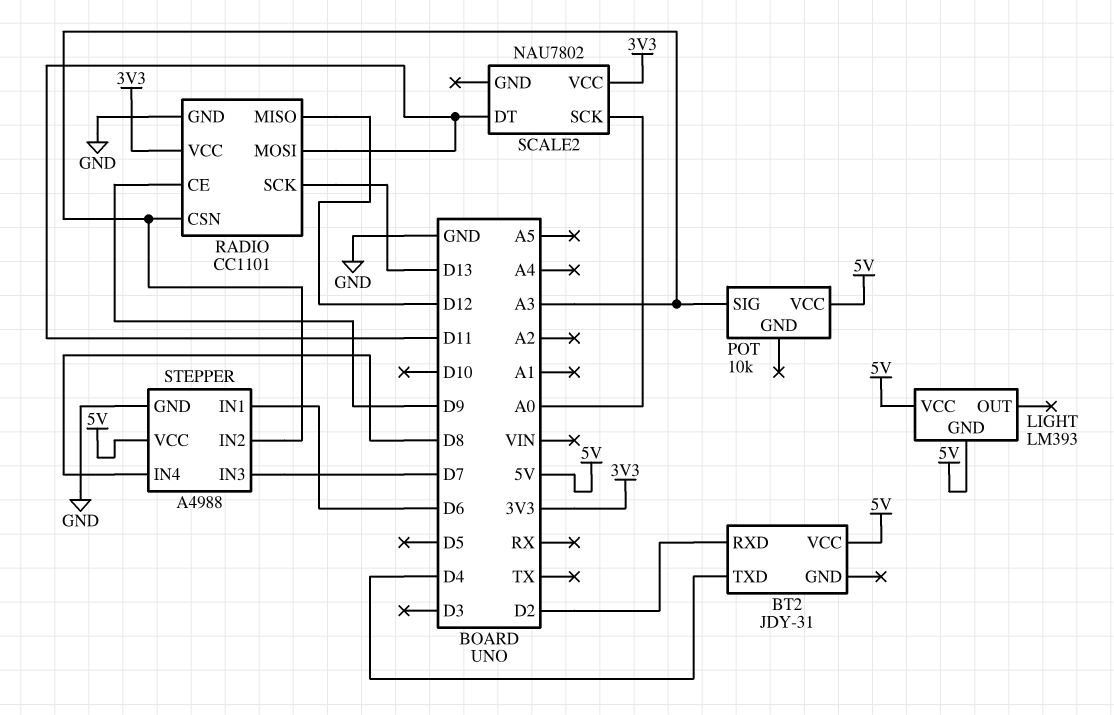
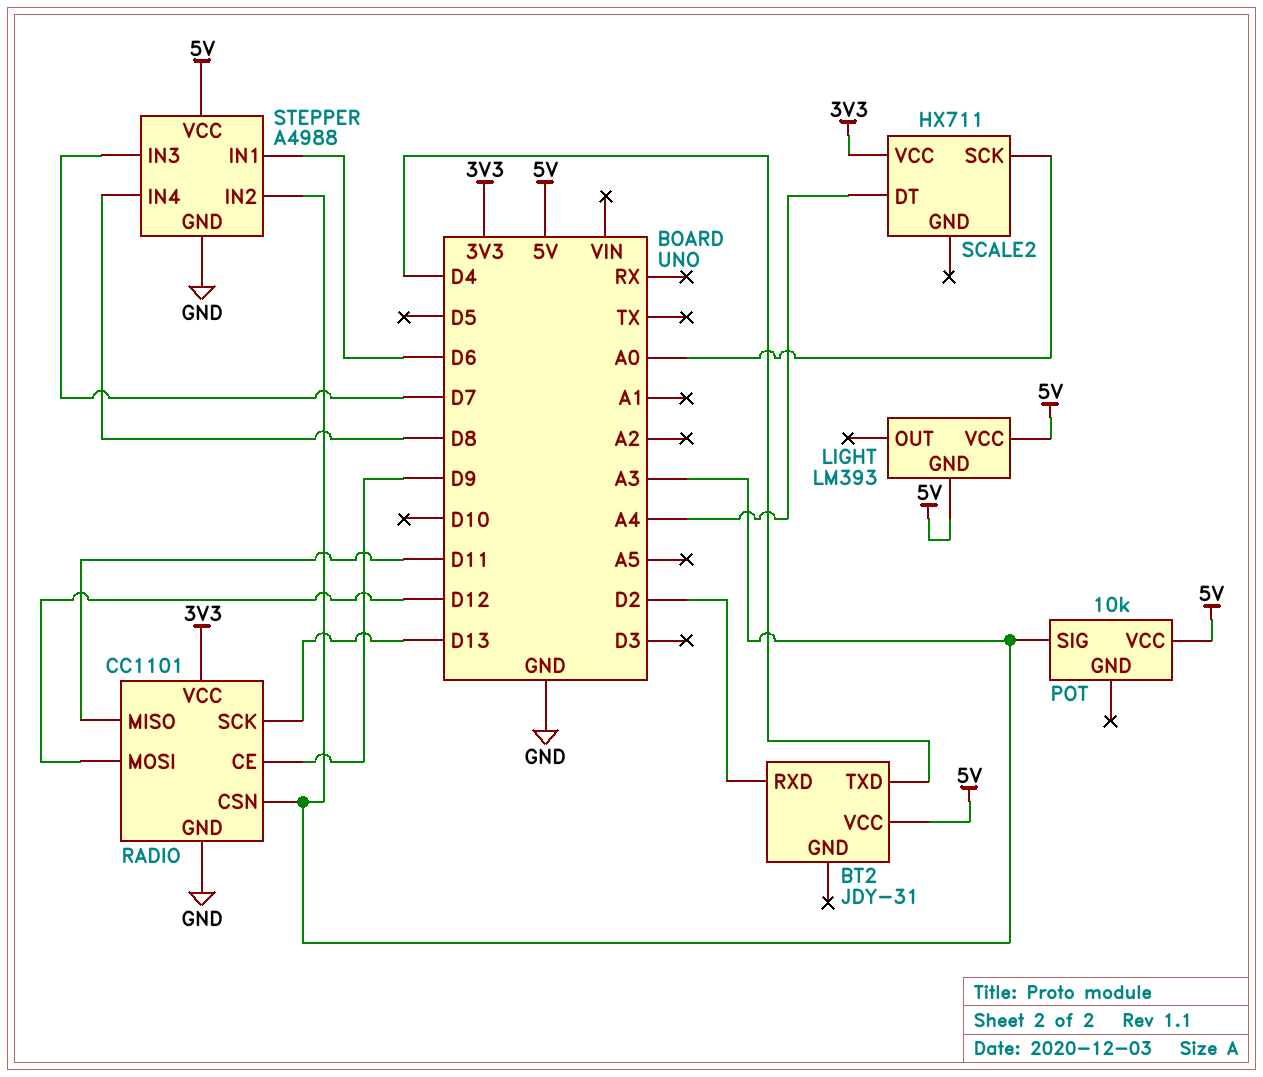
RADIO pin MISO: D12 -> D11
RADIO pin MOSI: D11 -> D12
SCALE2: NAU7802 -> HX711
SCALE2 pin DT: D11 -> A4

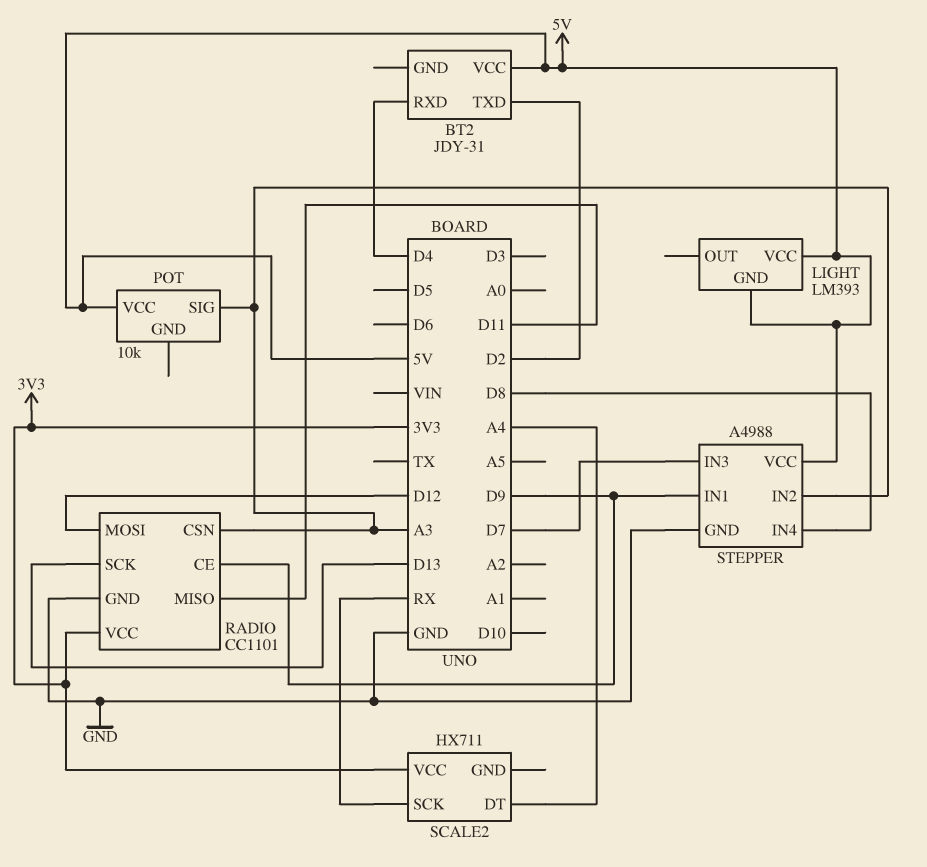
BT2 pin RXD: D2 -> D4
BT2 pin TXD: D4 -> D2
SCALE2 pin SCK: A0 -> RX
STEPPER pin IN1: D6 -> D9

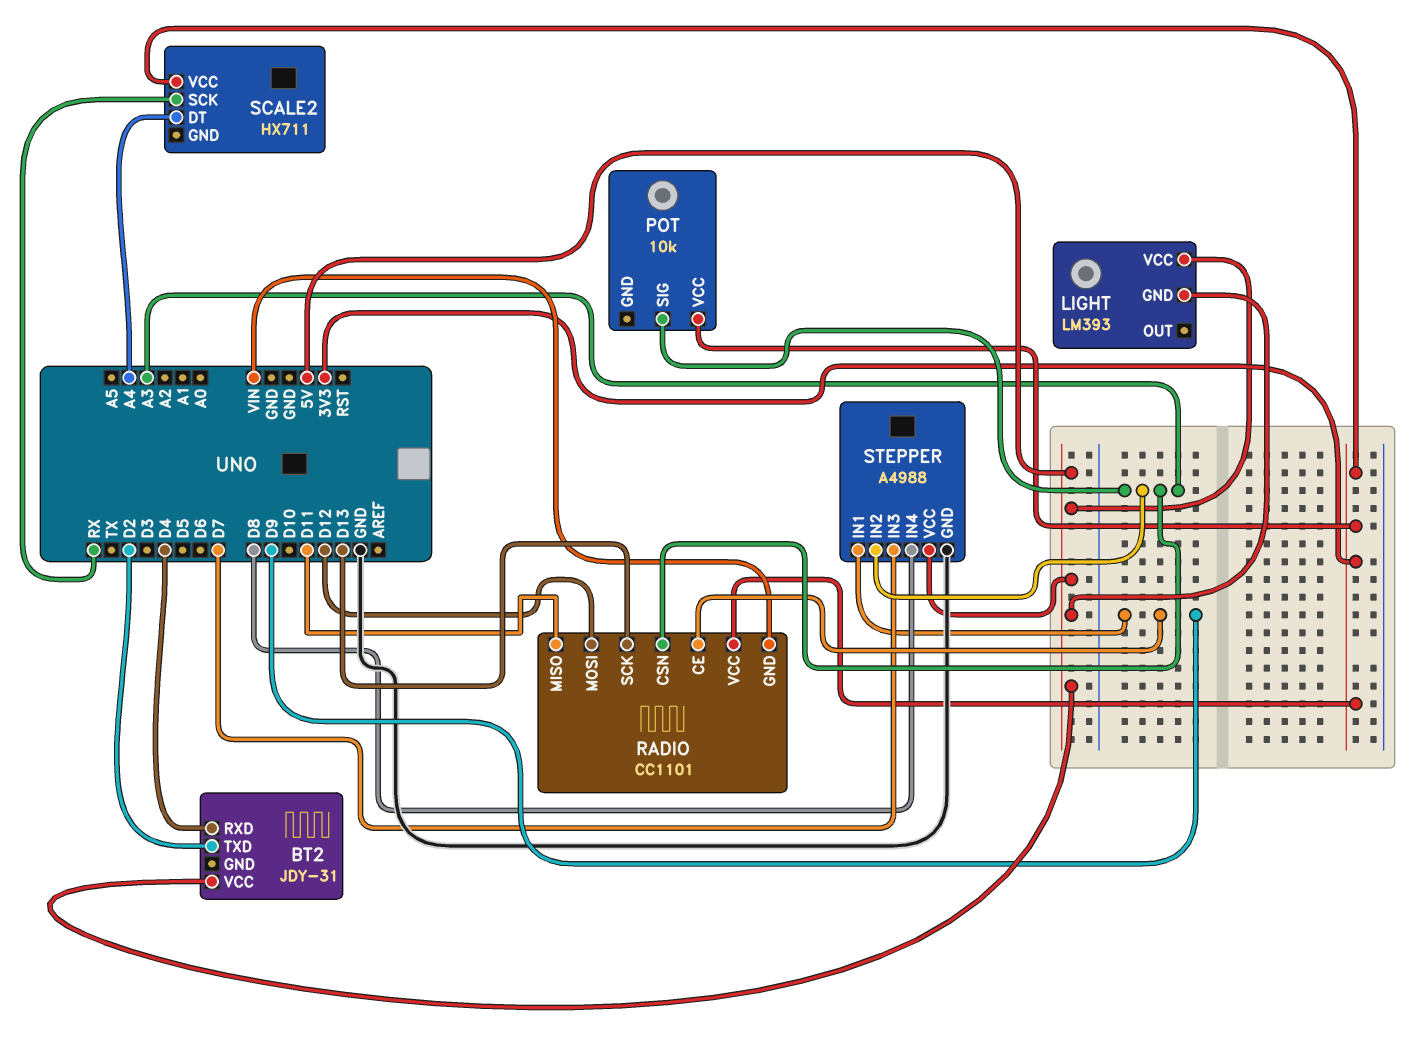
POT pin VCC: 5V -> 3V3
RADIO pin GND: GND -> VIN

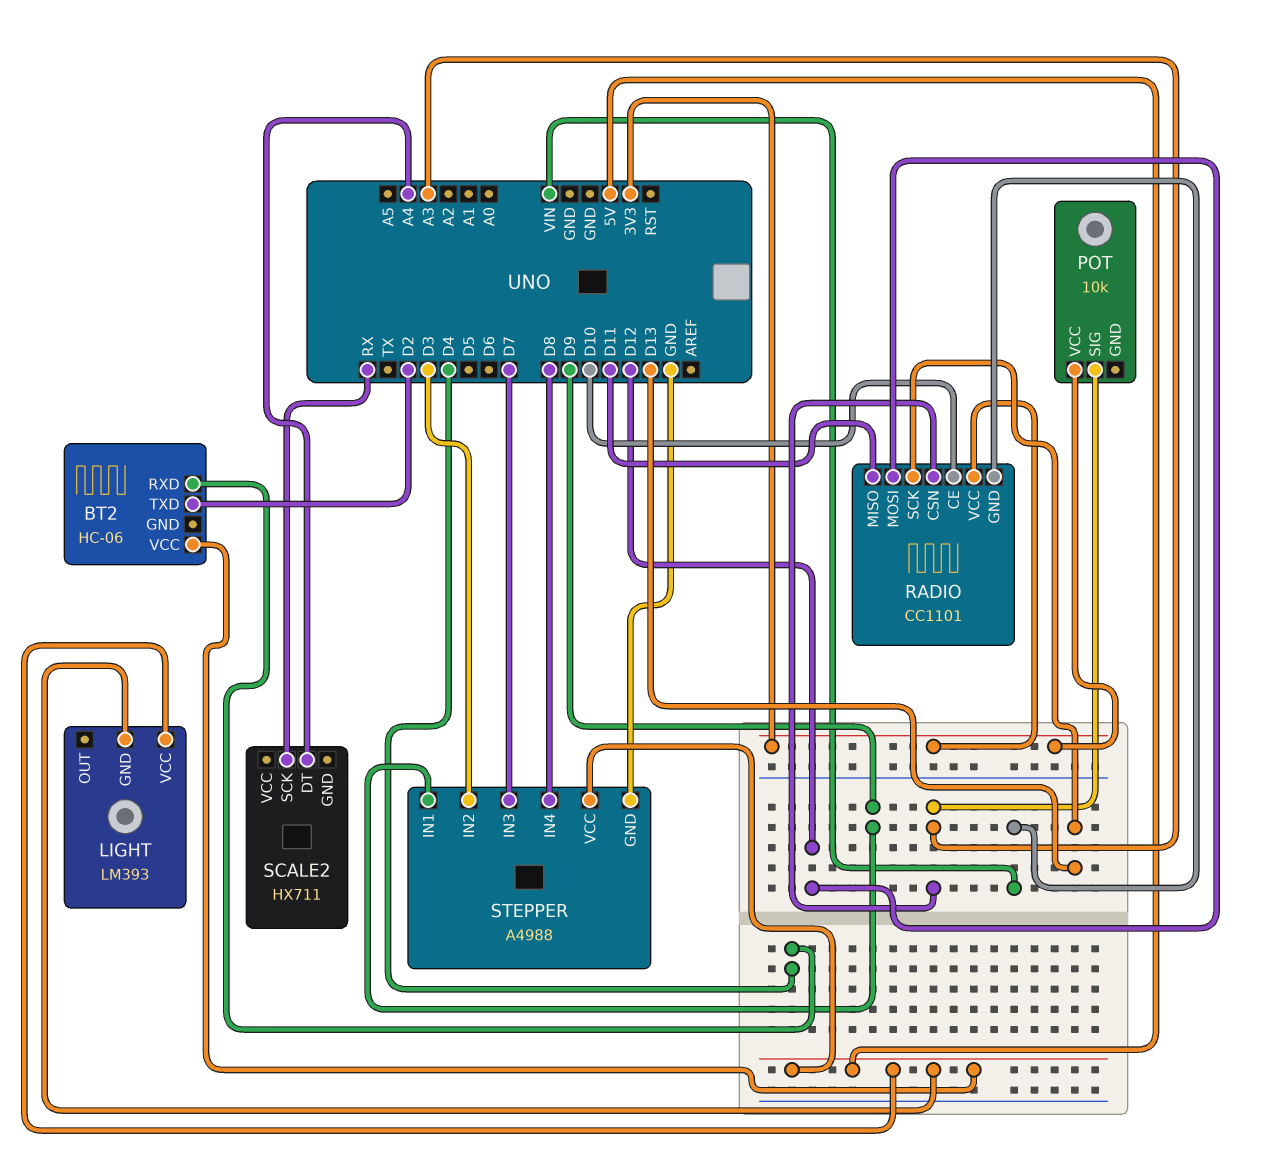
BT2: JDY-31 -> HC-06
RADIO pin CE: D9 -> D10
SCALE2 pin VCC: 3V3 -> none
STEPPER pin IN2: A3 -> D3

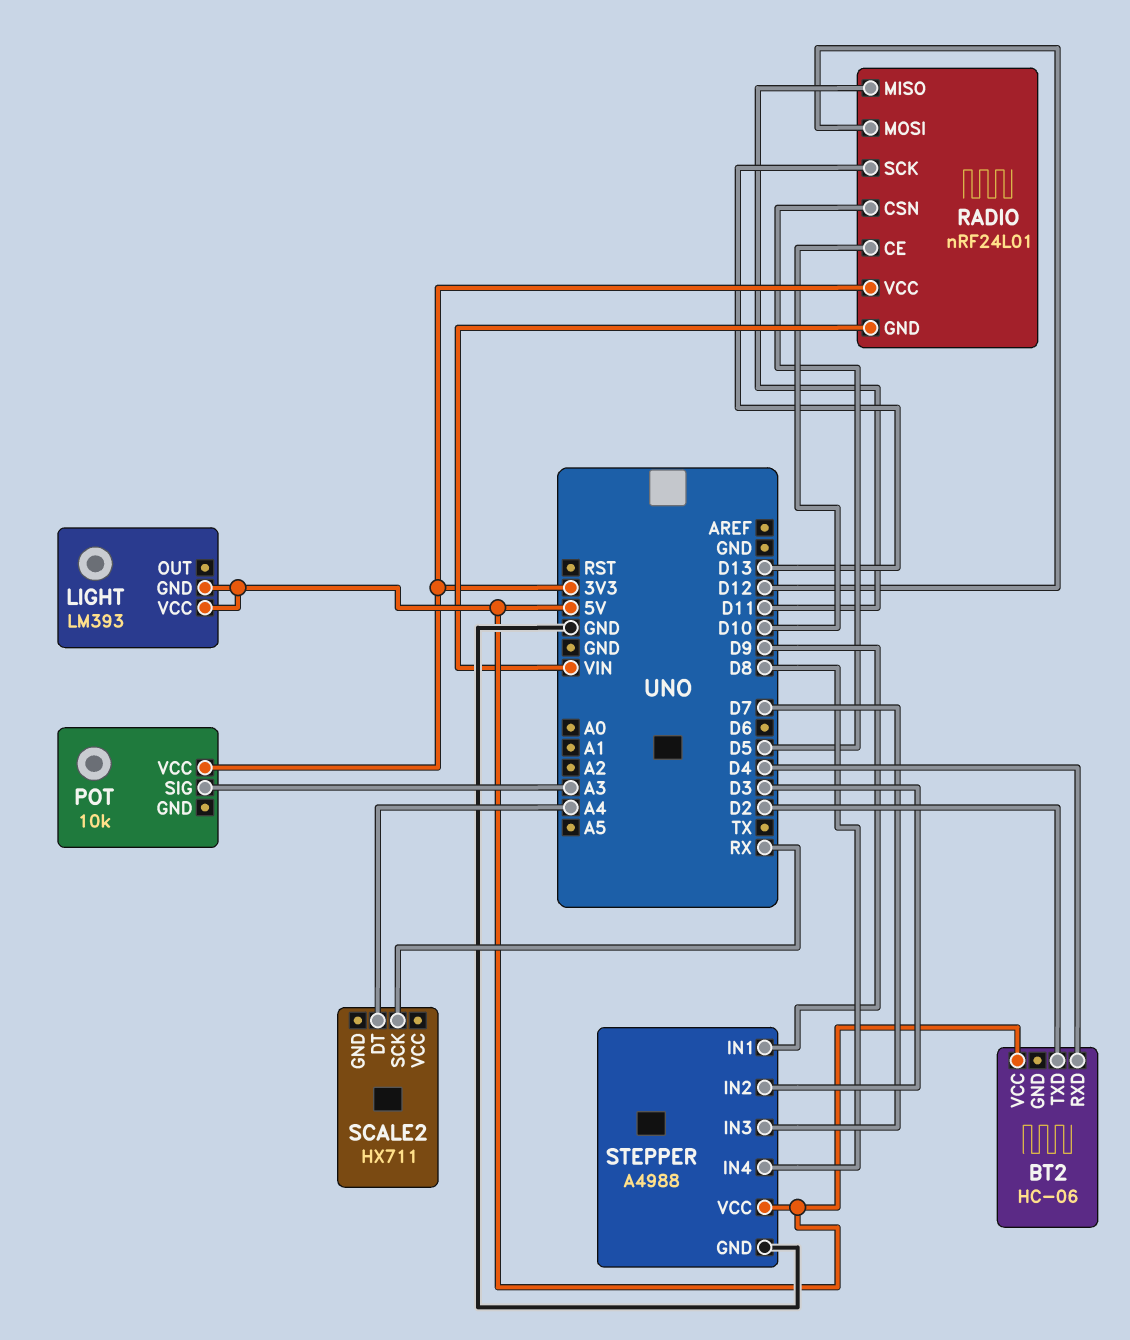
RADIO: CC1101 -> nRF24L01
RADIO pin CSN: A3 -> D5

